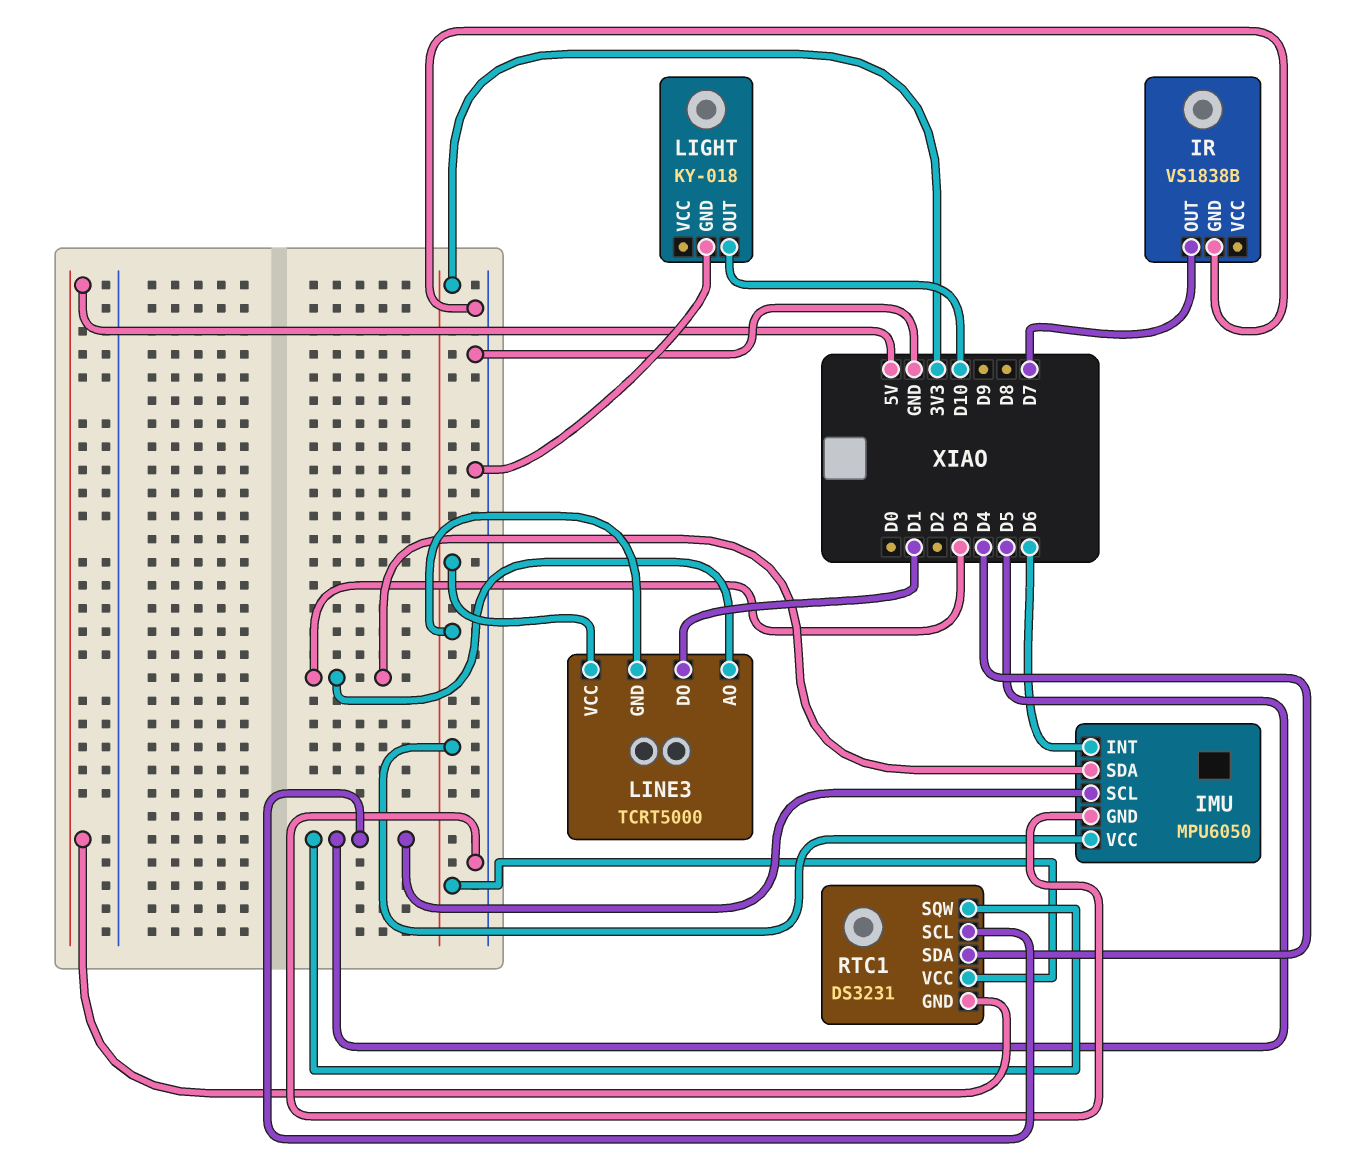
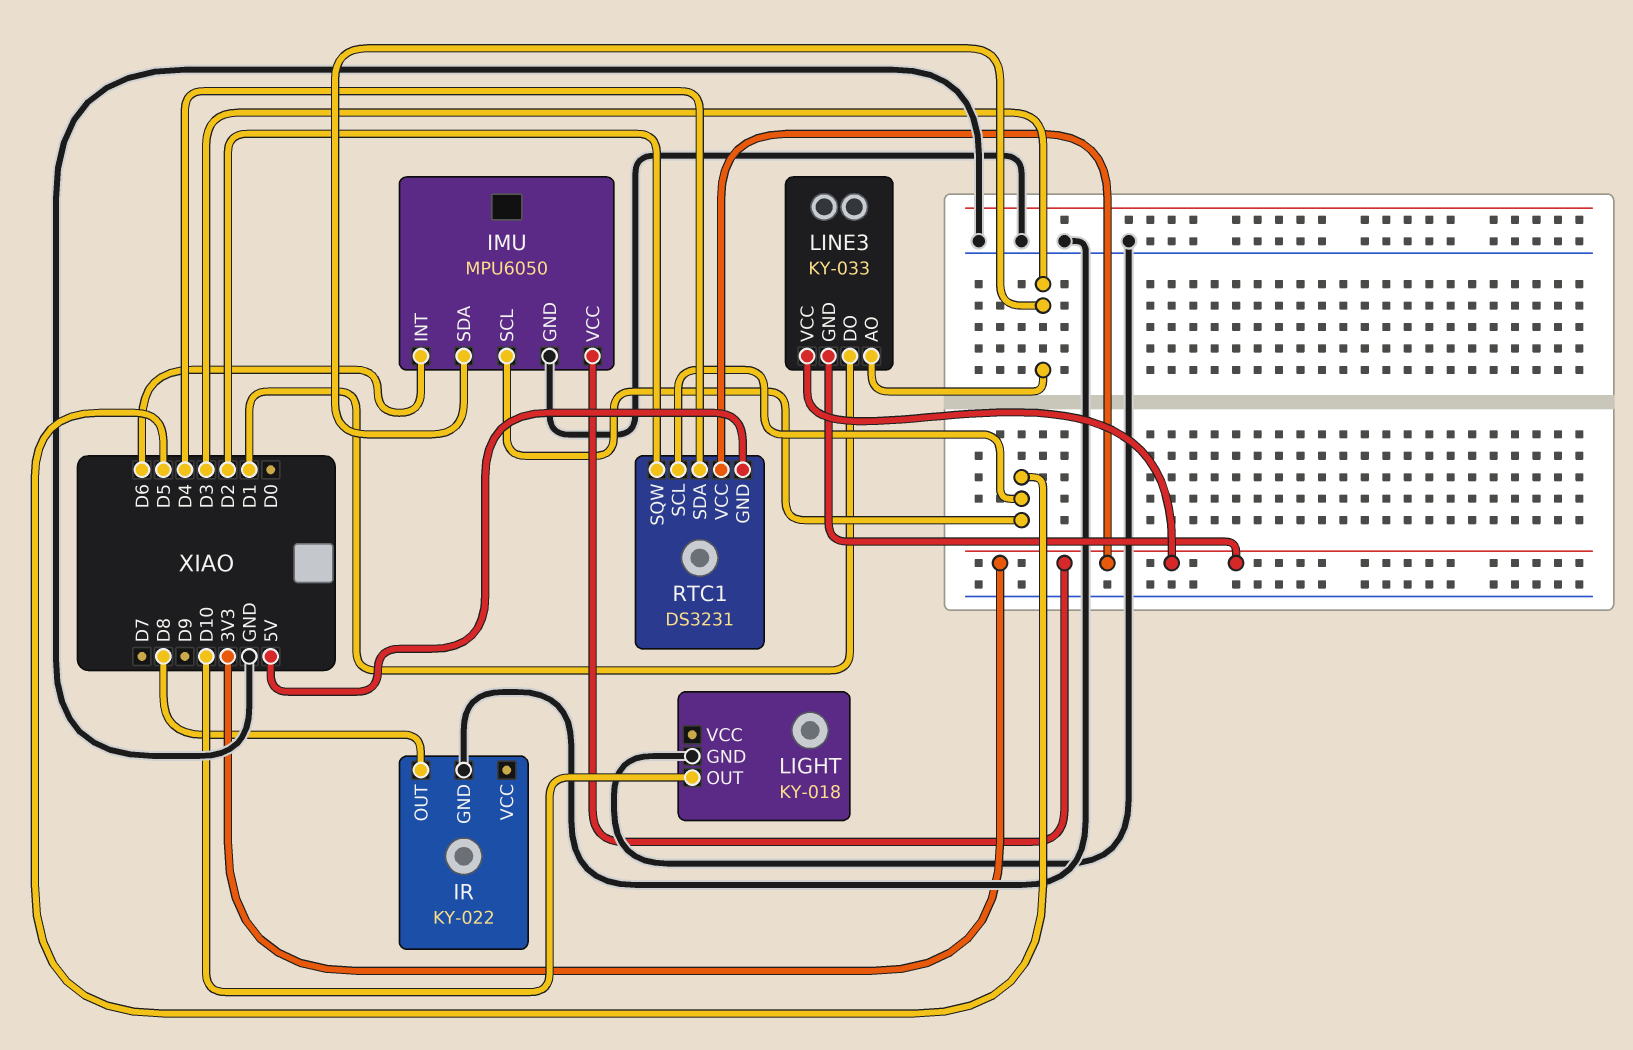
IR: VS1838B -> KY-022
IR pin OUT: D7 -> D8
LINE3: TCRT5000 -> KY-033
RTC1 pin SQW: D5 -> D2

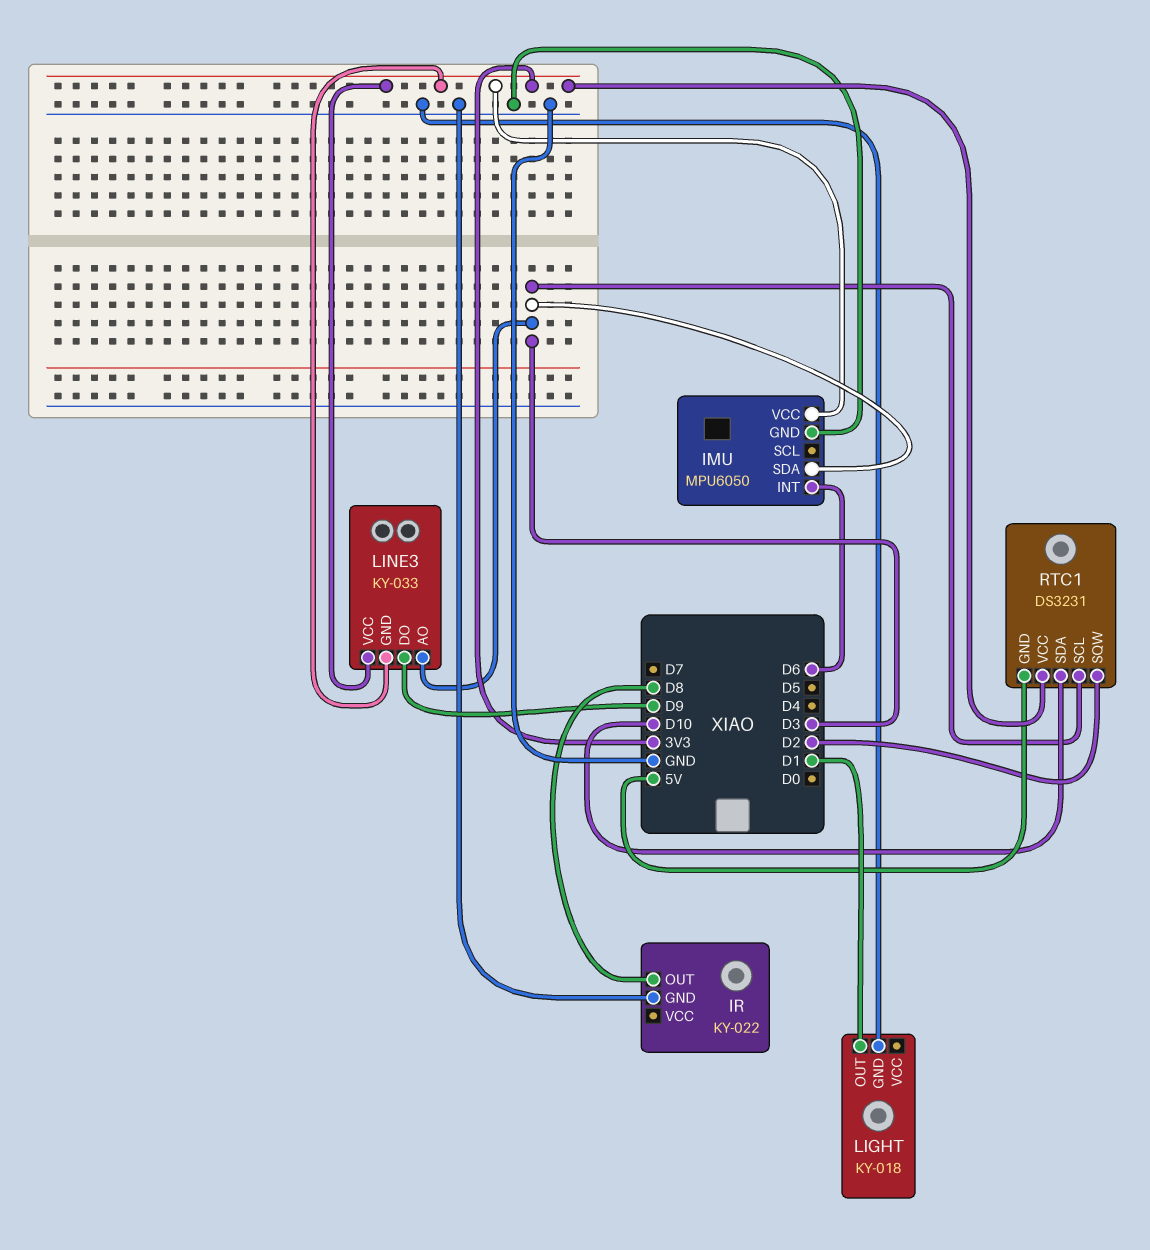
IMU pin SCL: D5 -> none
LIGHT pin OUT: D10 -> D1
LINE3 pin DO: D1 -> D9
RTC1 pin SCL: D5 -> D3
RTC1 pin SDA: D4 -> D10

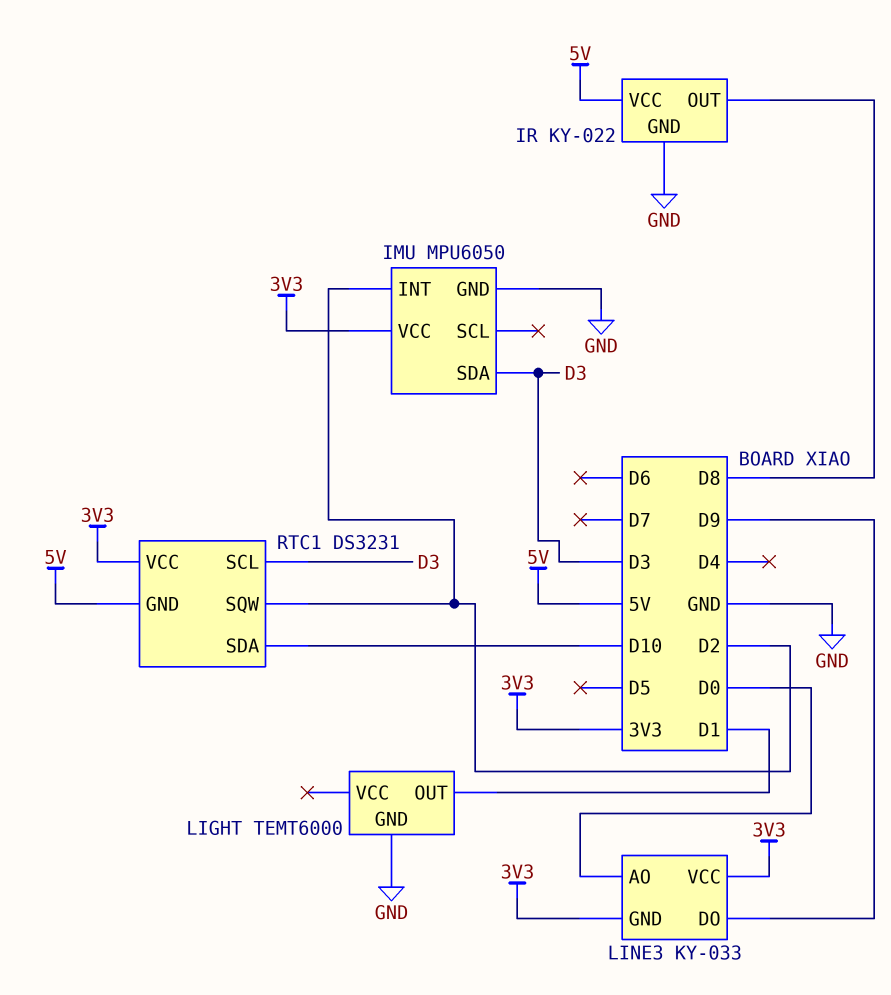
IMU pin INT: D6 -> D2
IR pin VCC: none -> 5V
LIGHT: KY-018 -> TEMT6000
LINE3 pin AO: D3 -> D0

